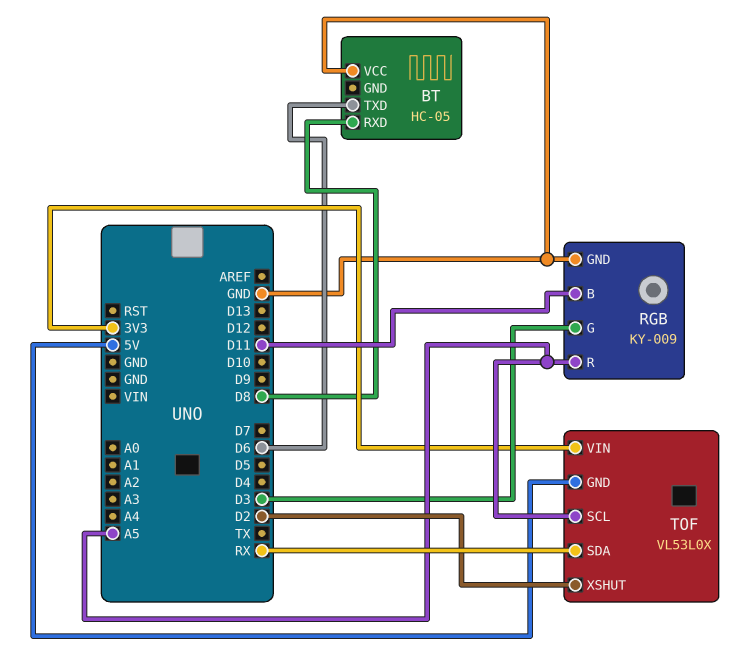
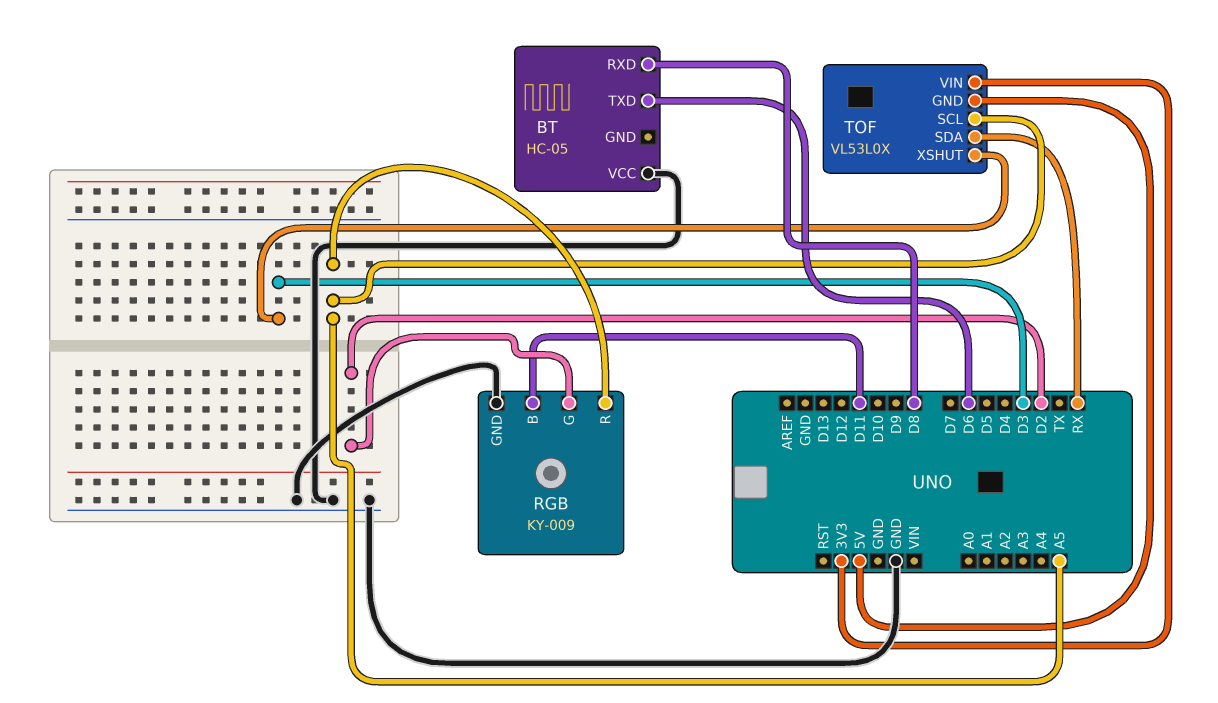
RGB pin G: D3 -> D2
TOF pin XSHUT: D2 -> D3

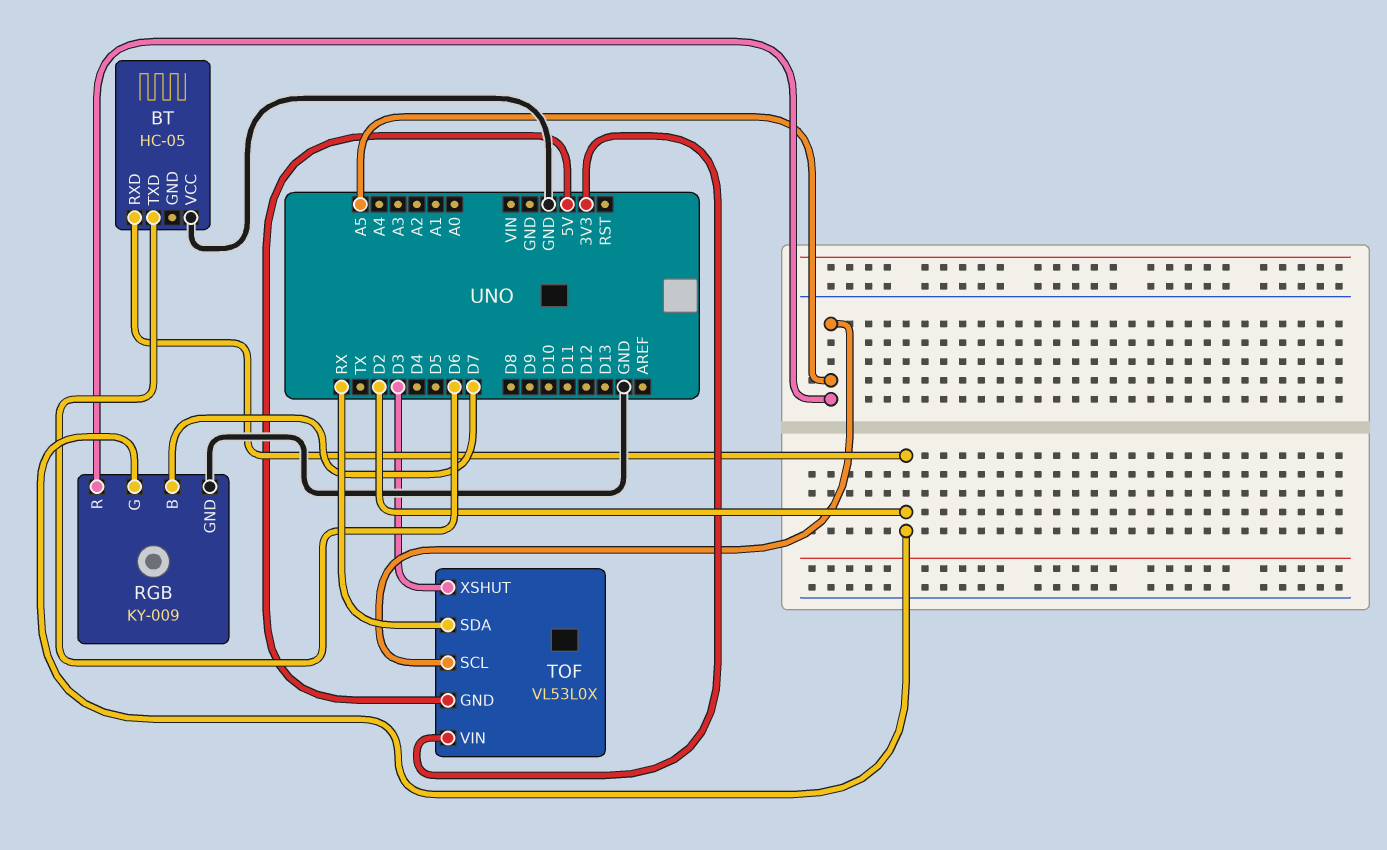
BT pin RXD: D8 -> D2
RGB pin B: D11 -> D7

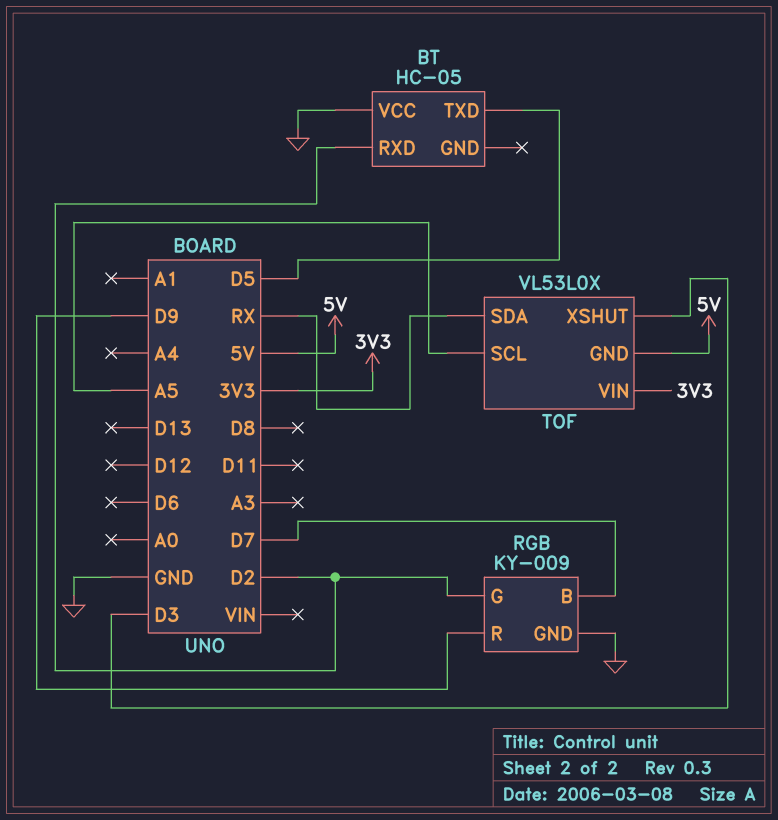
BT pin TXD: D6 -> D5
RGB pin R: A5 -> D9

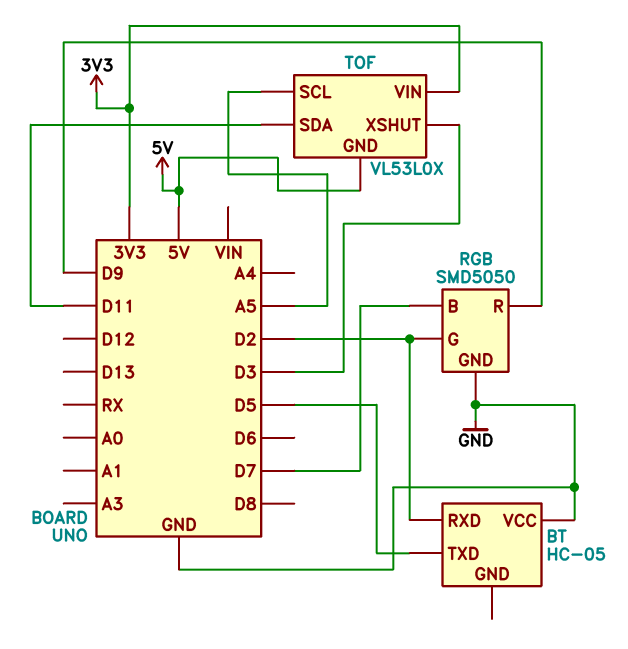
RGB: KY-009 -> SMD5050
TOF pin SDA: RX -> D11

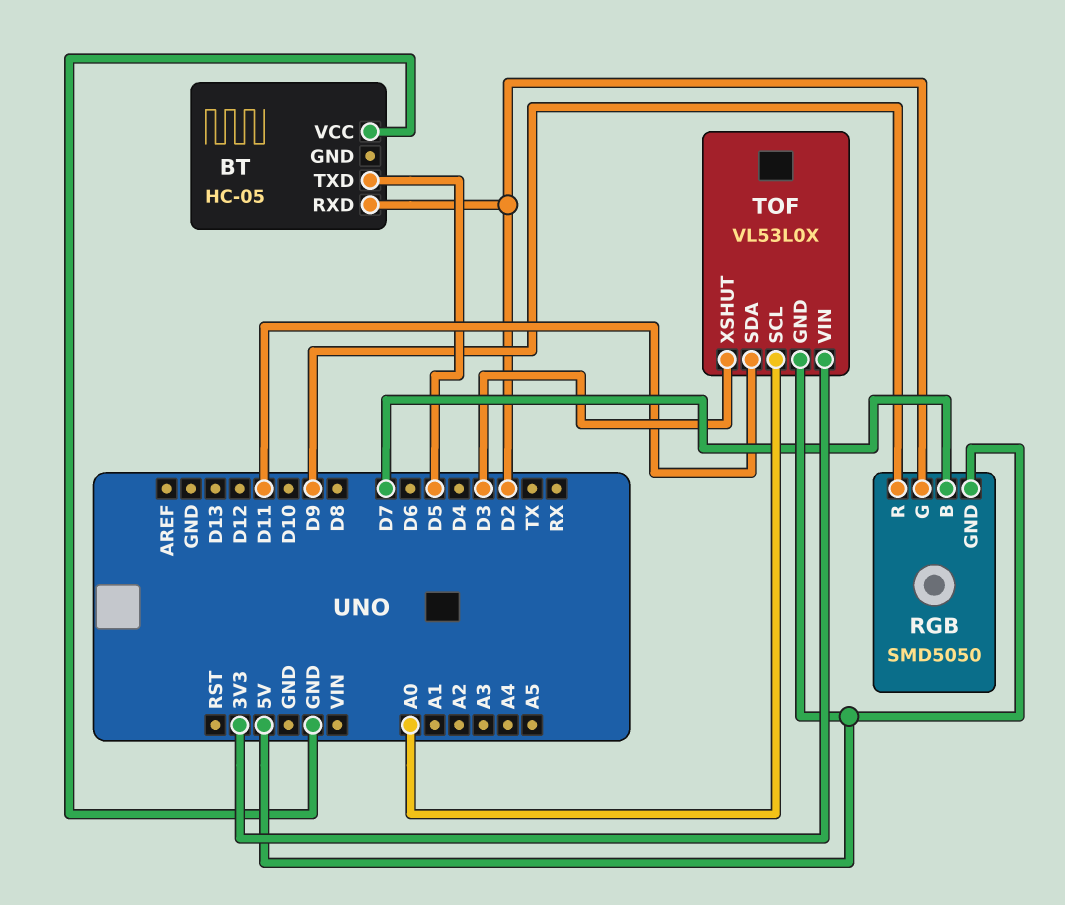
RGB pin GND: GND -> 5V
TOF pin SCL: A5 -> A0

